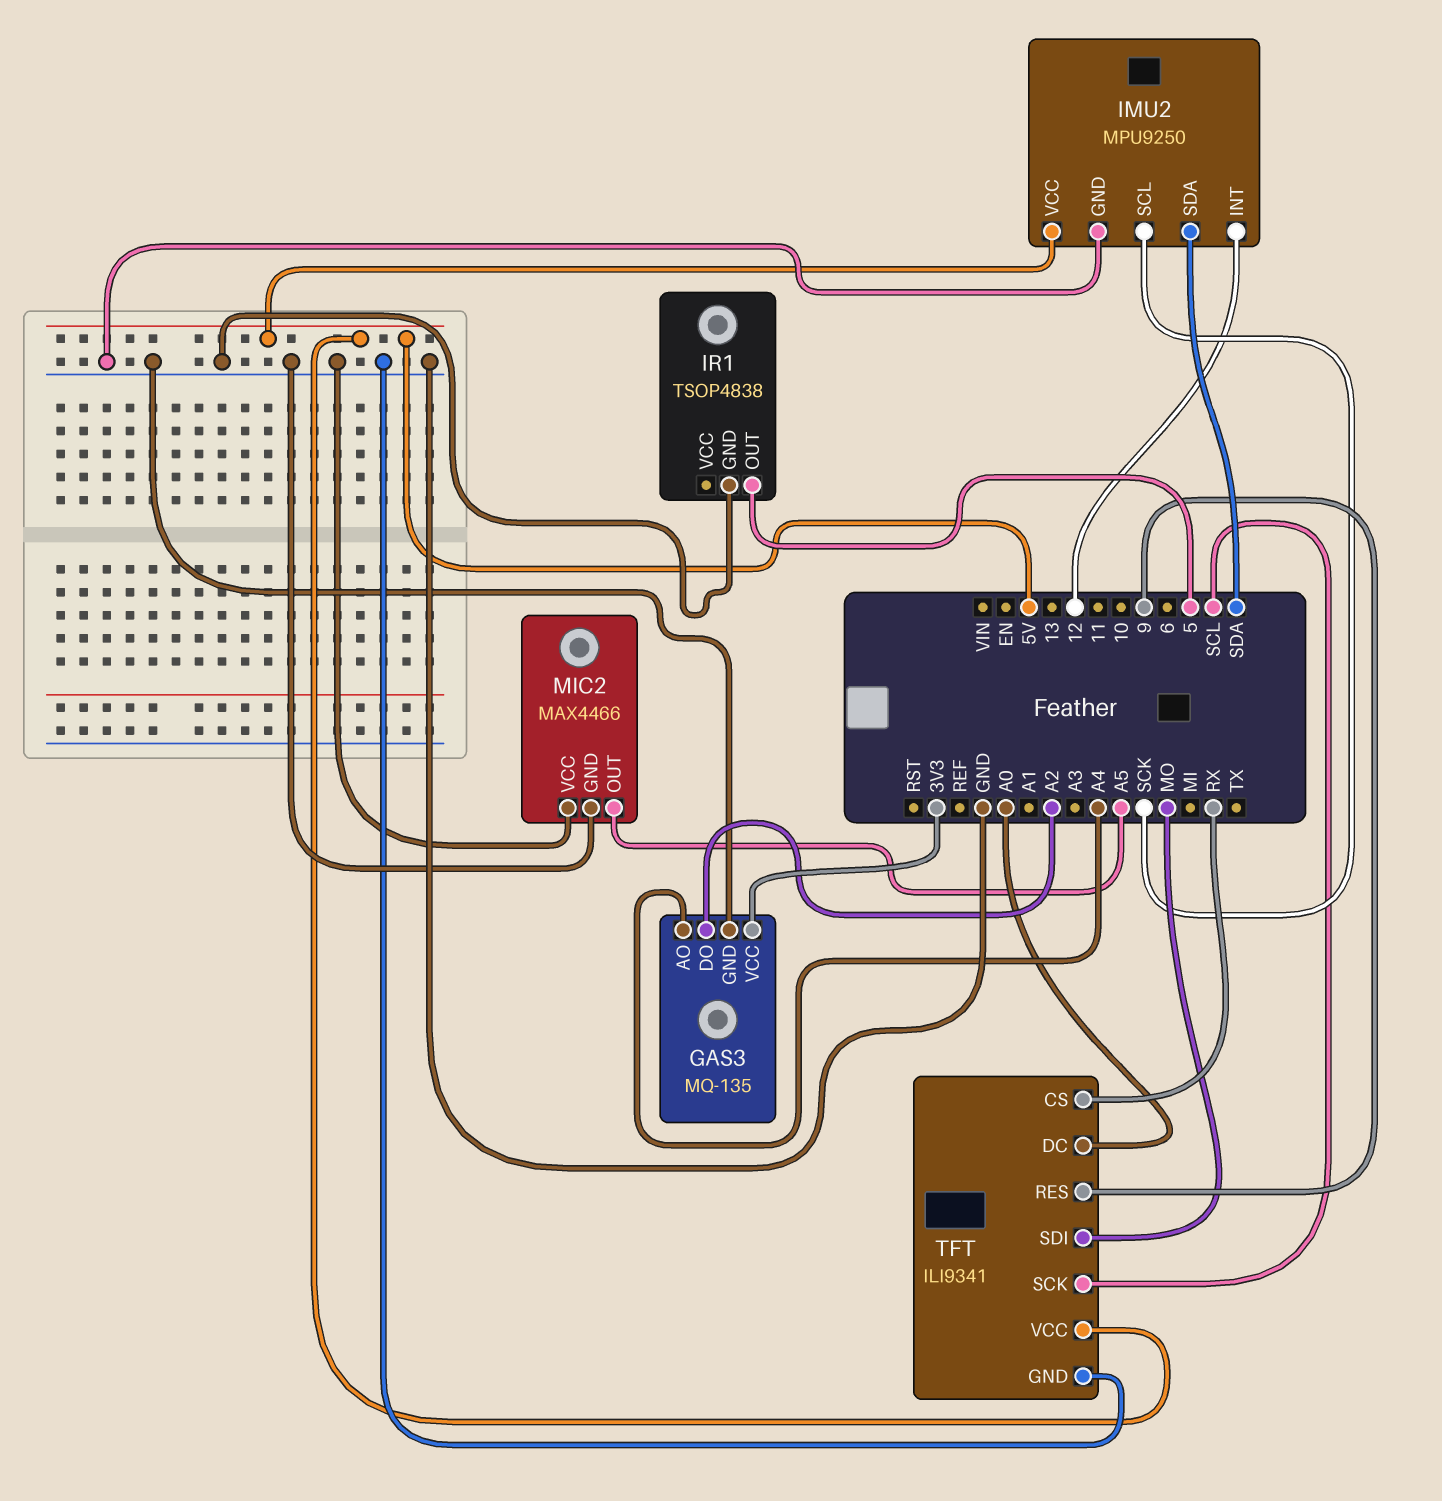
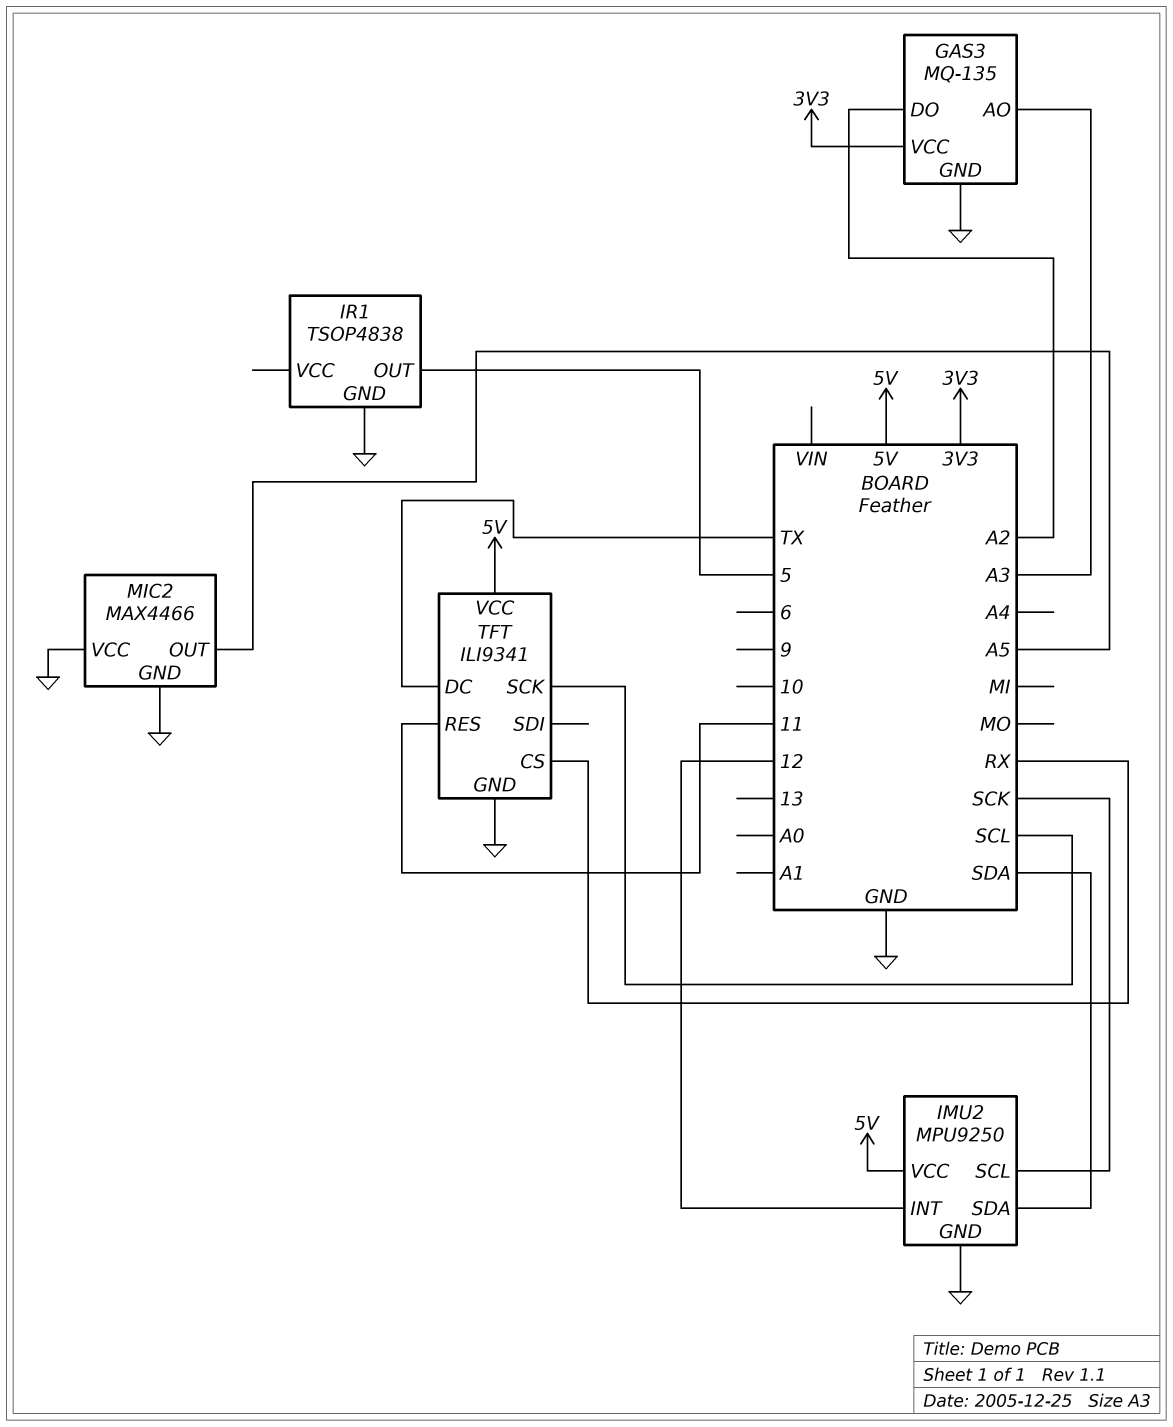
GAS3 pin AO: A4 -> A3
TFT pin DC: A0 -> TX
TFT pin RES: 9 -> 11
TFT pin SDI: MO -> none

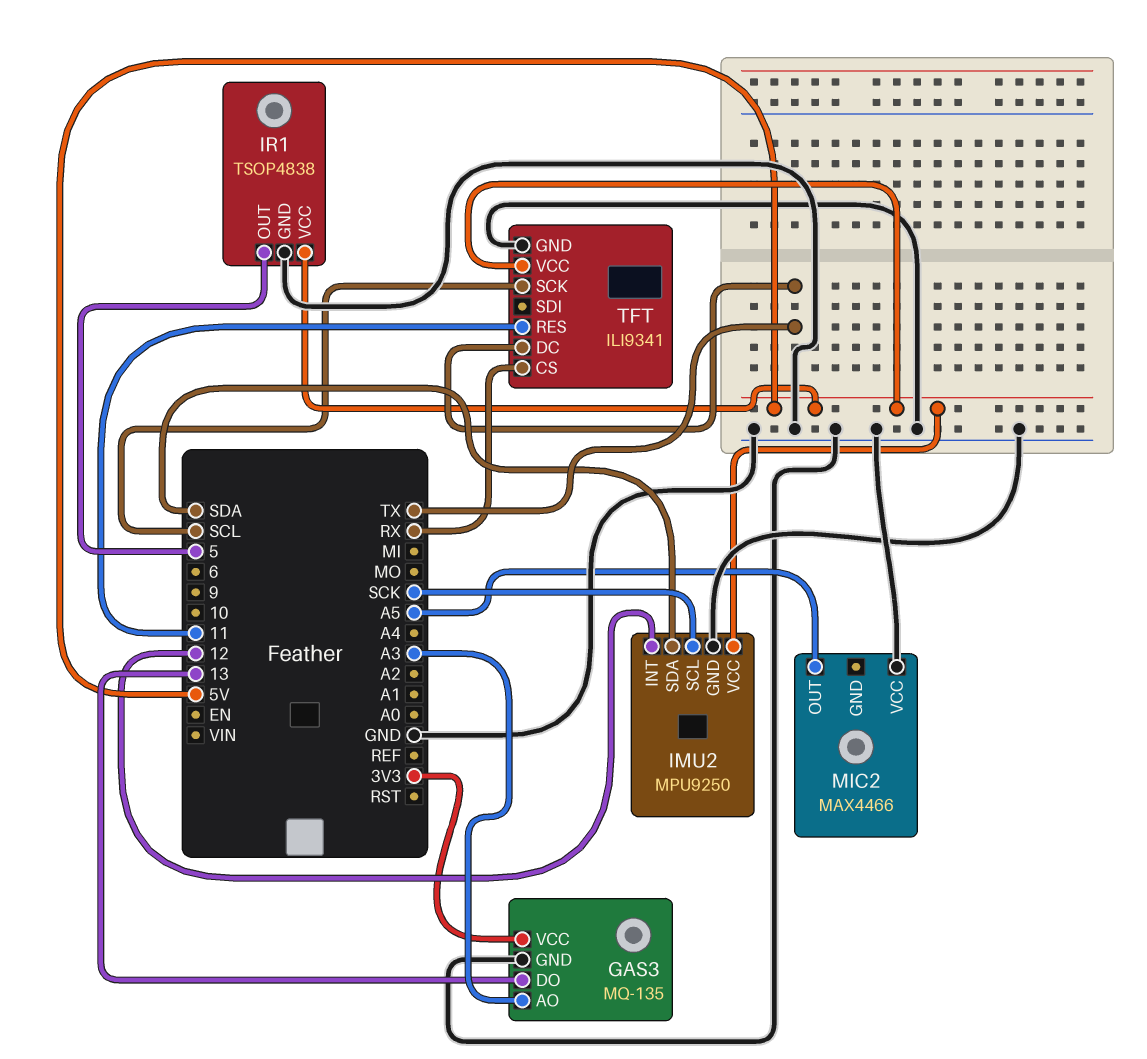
GAS3 pin DO: A2 -> 13
IR1 pin VCC: none -> 5V
MIC2 pin GND: GND -> none

